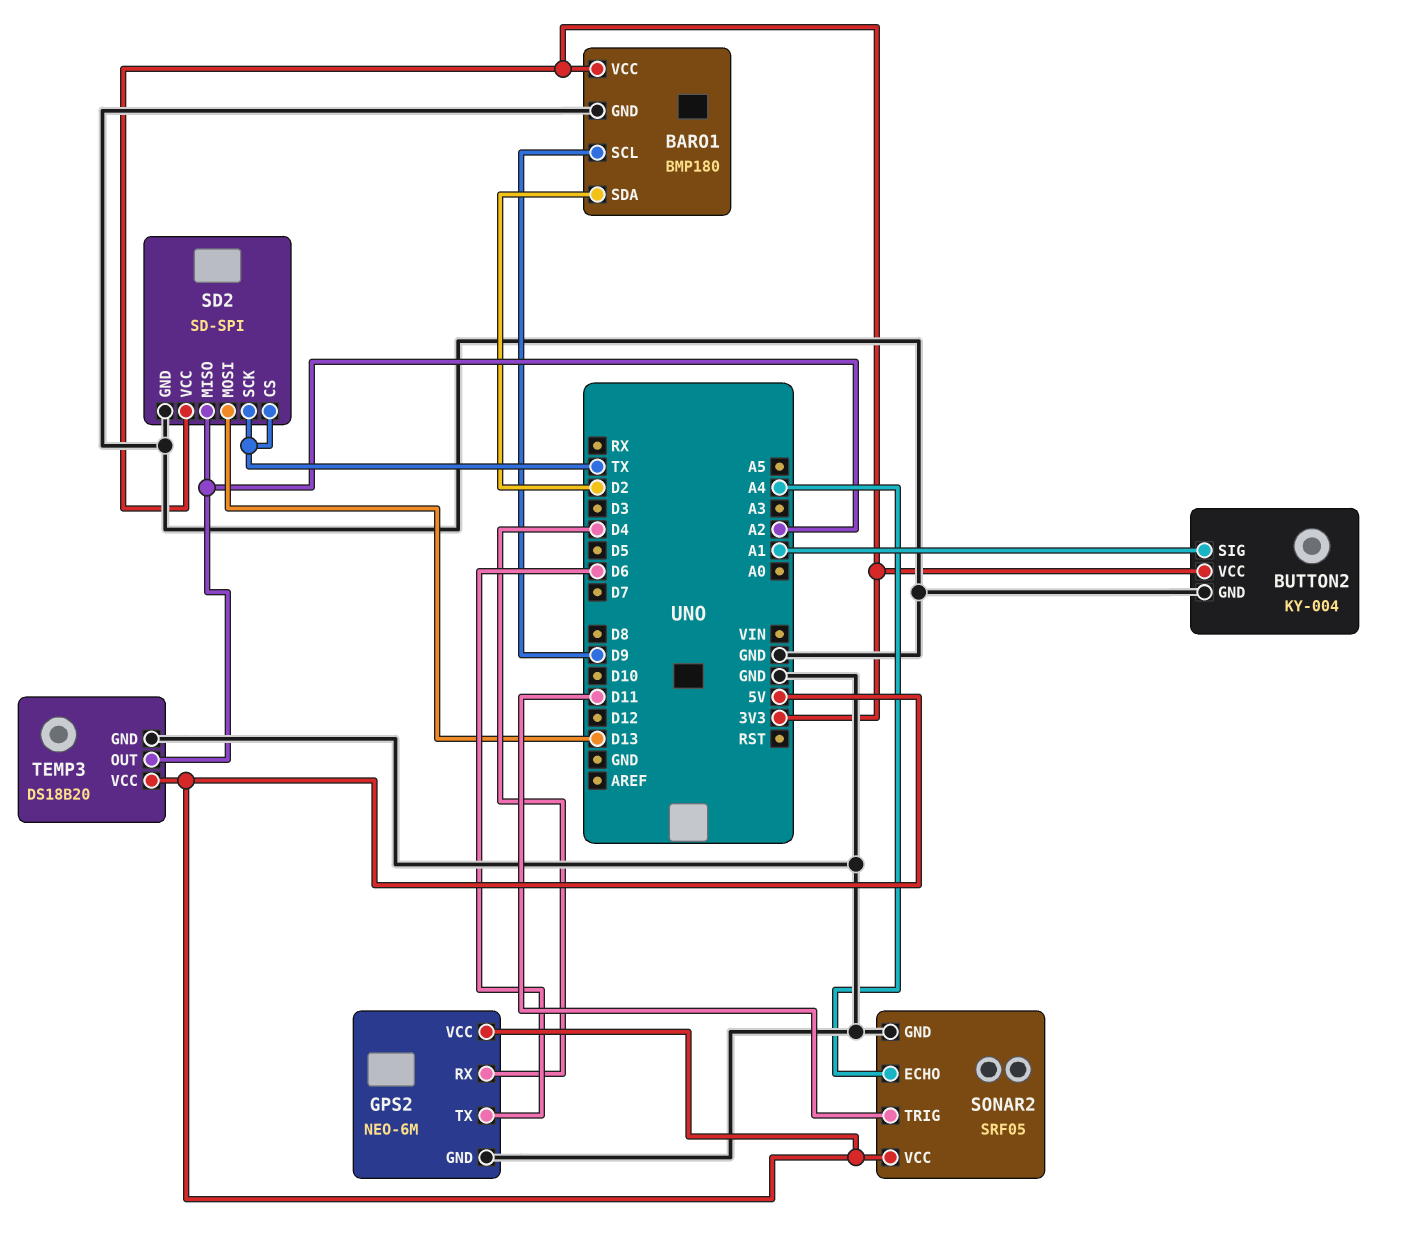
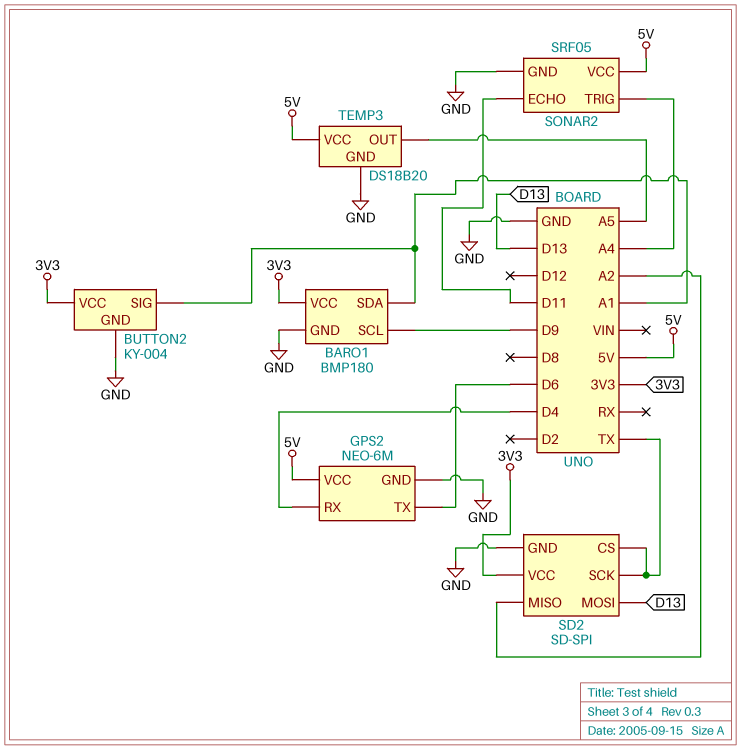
BARO1 pin SDA: D2 -> A1
SONAR2 pin ECHO: A4 -> D11
SONAR2 pin TRIG: D11 -> A4
TEMP3 pin OUT: A2 -> A5

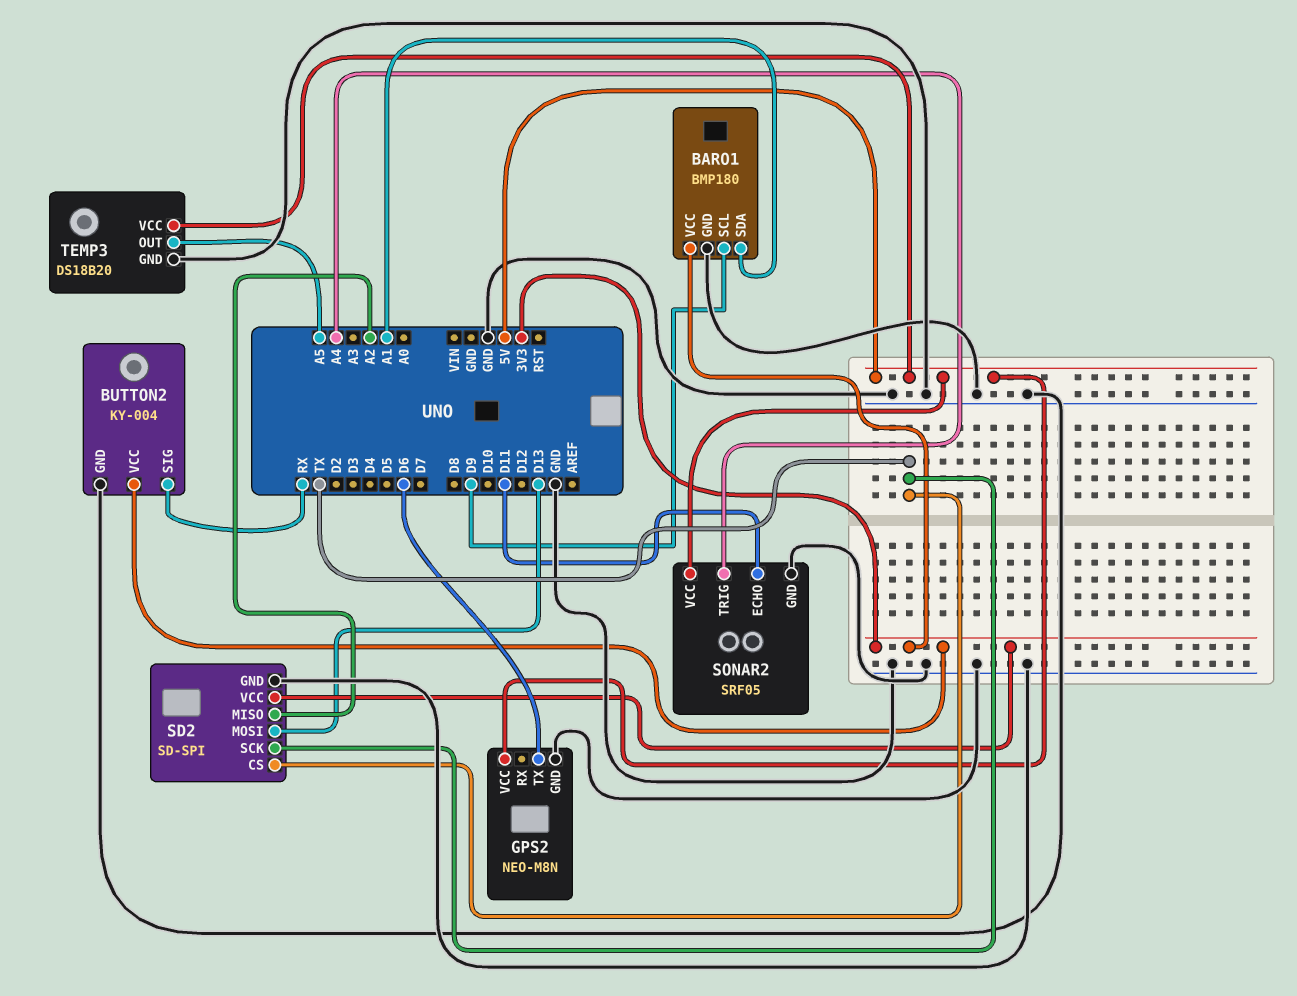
BUTTON2 pin SIG: A1 -> RX
GPS2: NEO-6M -> NEO-M8N
GPS2 pin RX: D4 -> none

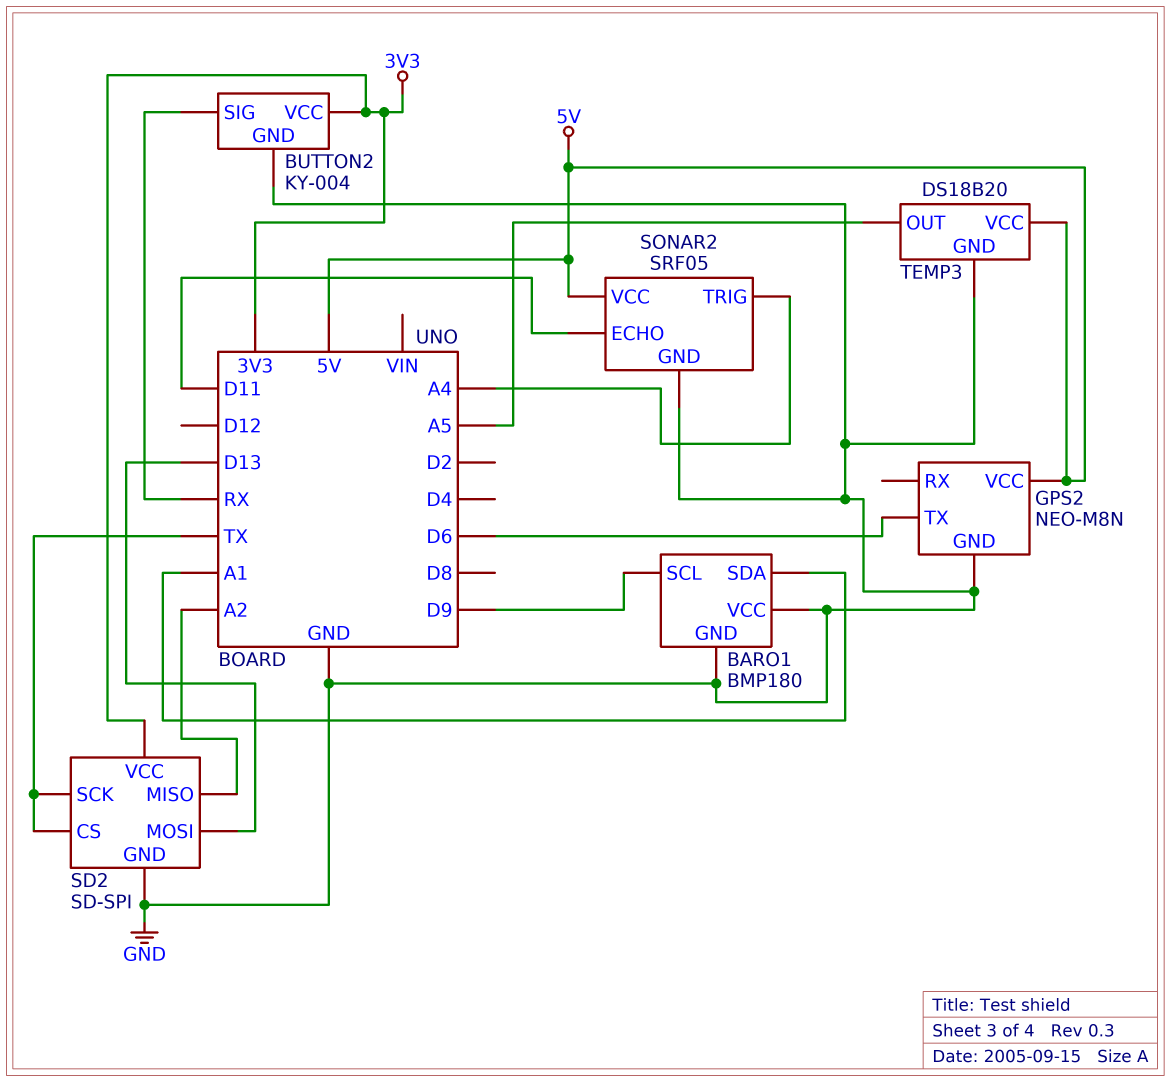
BARO1 pin VCC: 3V3 -> GND

